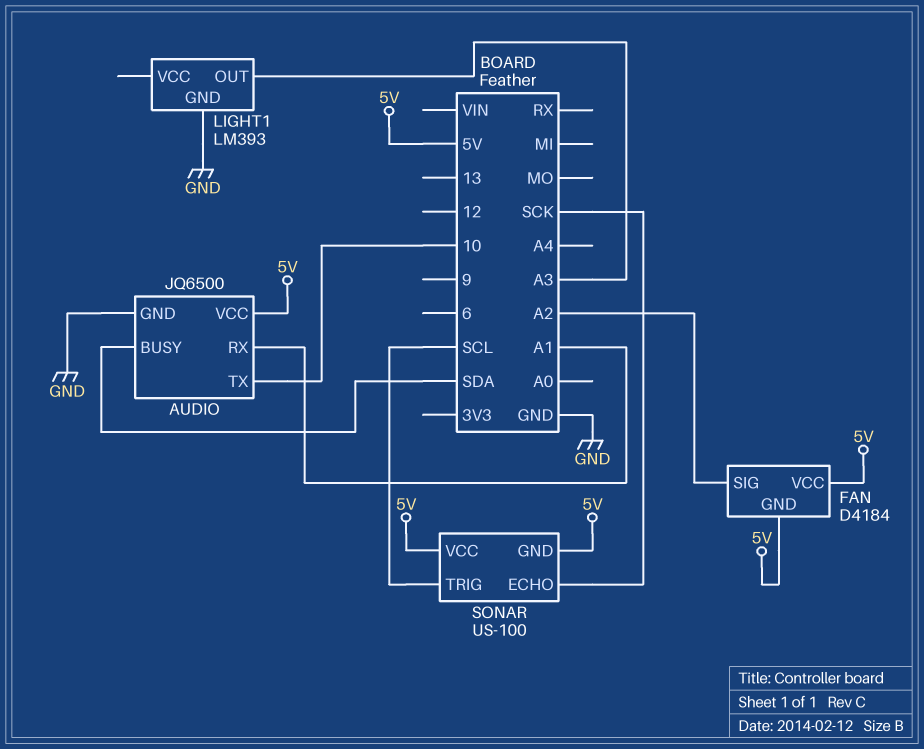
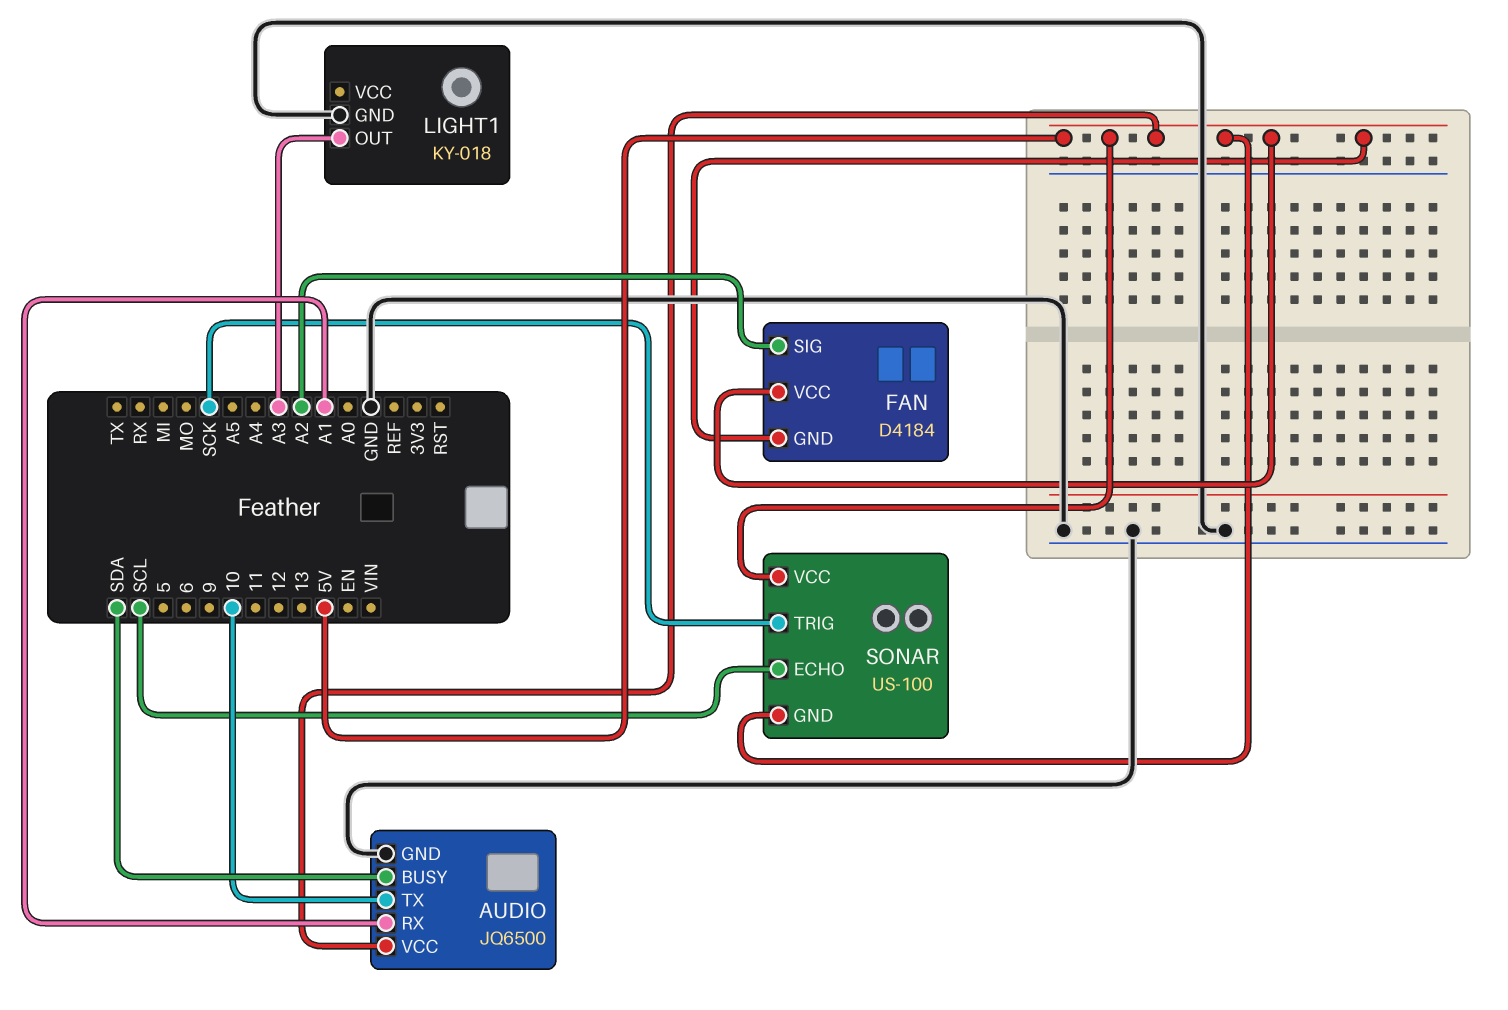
LIGHT1: LM393 -> KY-018
SONAR pin ECHO: SCK -> SCL
SONAR pin TRIG: SCL -> SCK

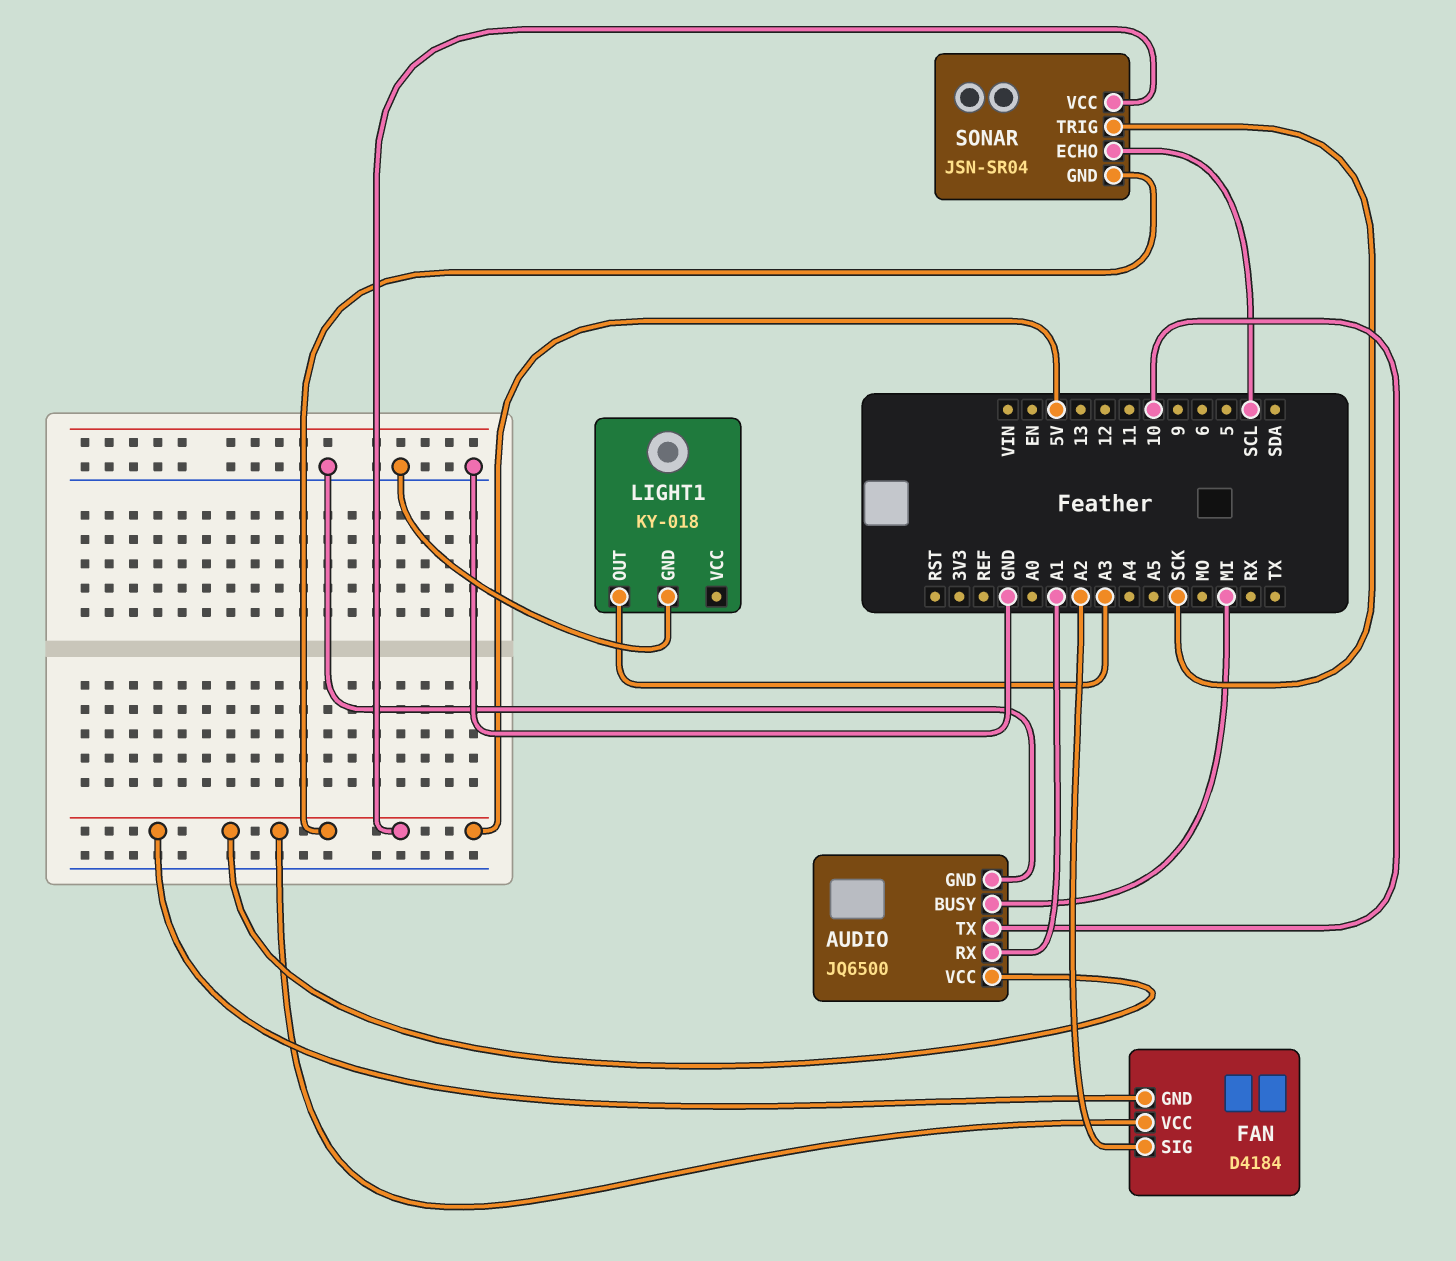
AUDIO pin BUSY: SDA -> MI
SONAR: US-100 -> JSN-SR04

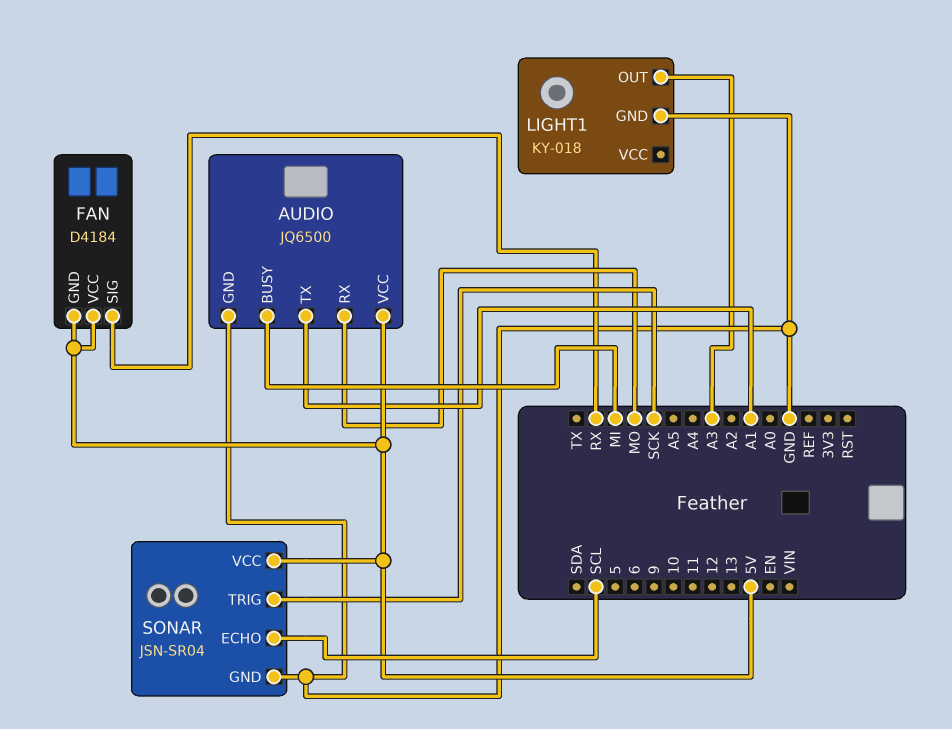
AUDIO pin RX: A1 -> MO
AUDIO pin TX: 10 -> A1
FAN pin SIG: A2 -> RX
SONAR pin GND: 5V -> GND

